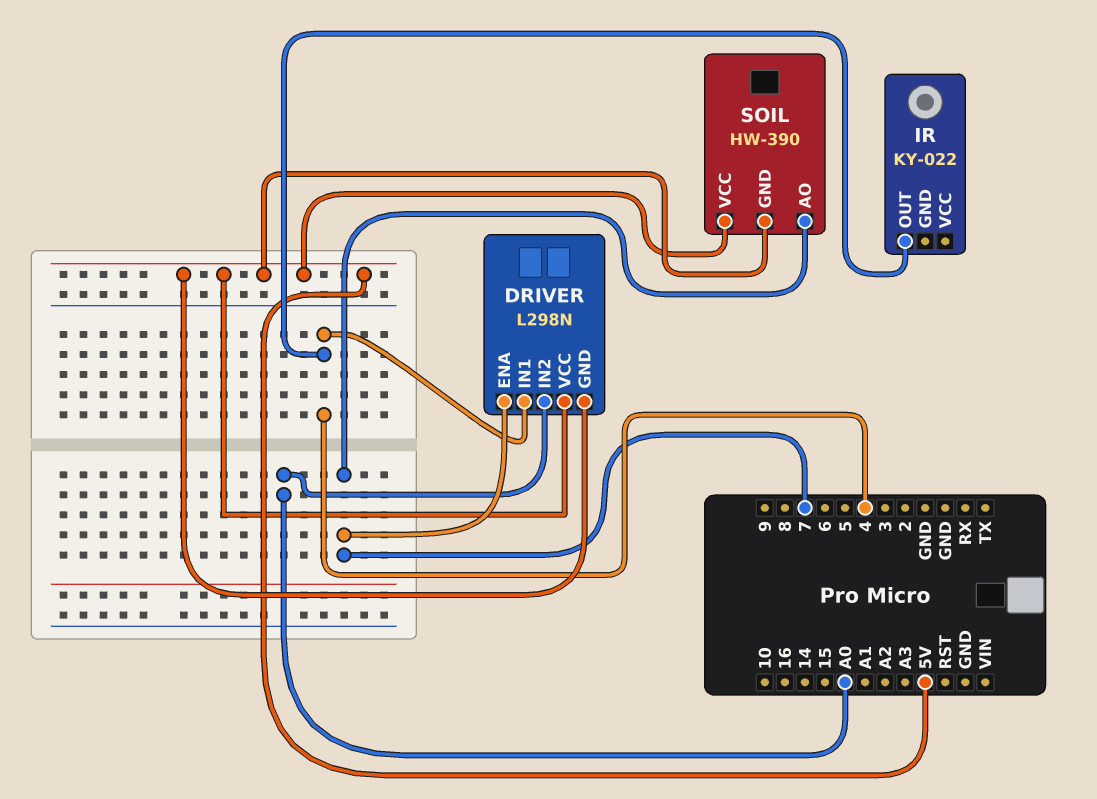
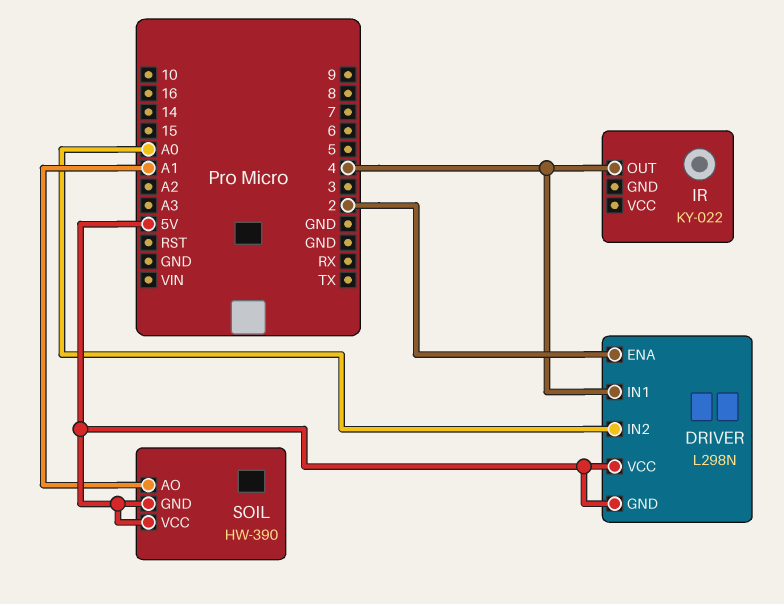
DRIVER pin ENA: 7 -> 2
SOIL pin AO: 7 -> A1

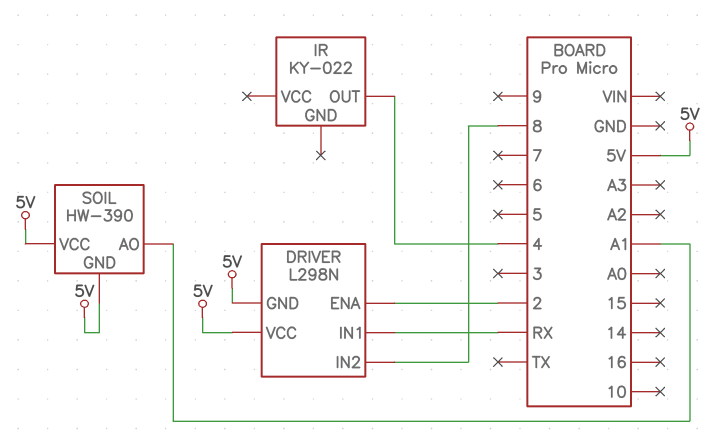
DRIVER pin IN1: 4 -> RX
DRIVER pin IN2: A0 -> 8

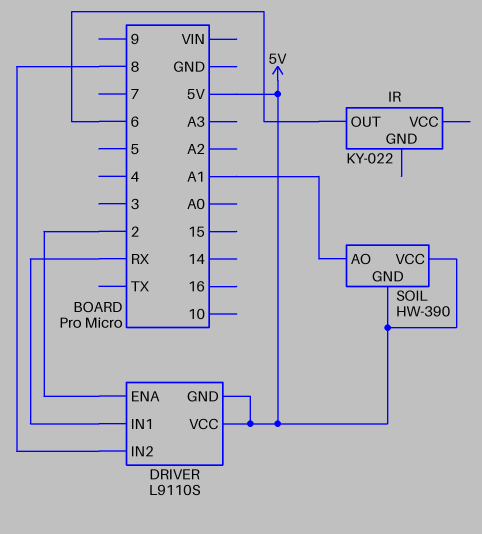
DRIVER: L298N -> L9110S
IR pin OUT: 4 -> 6

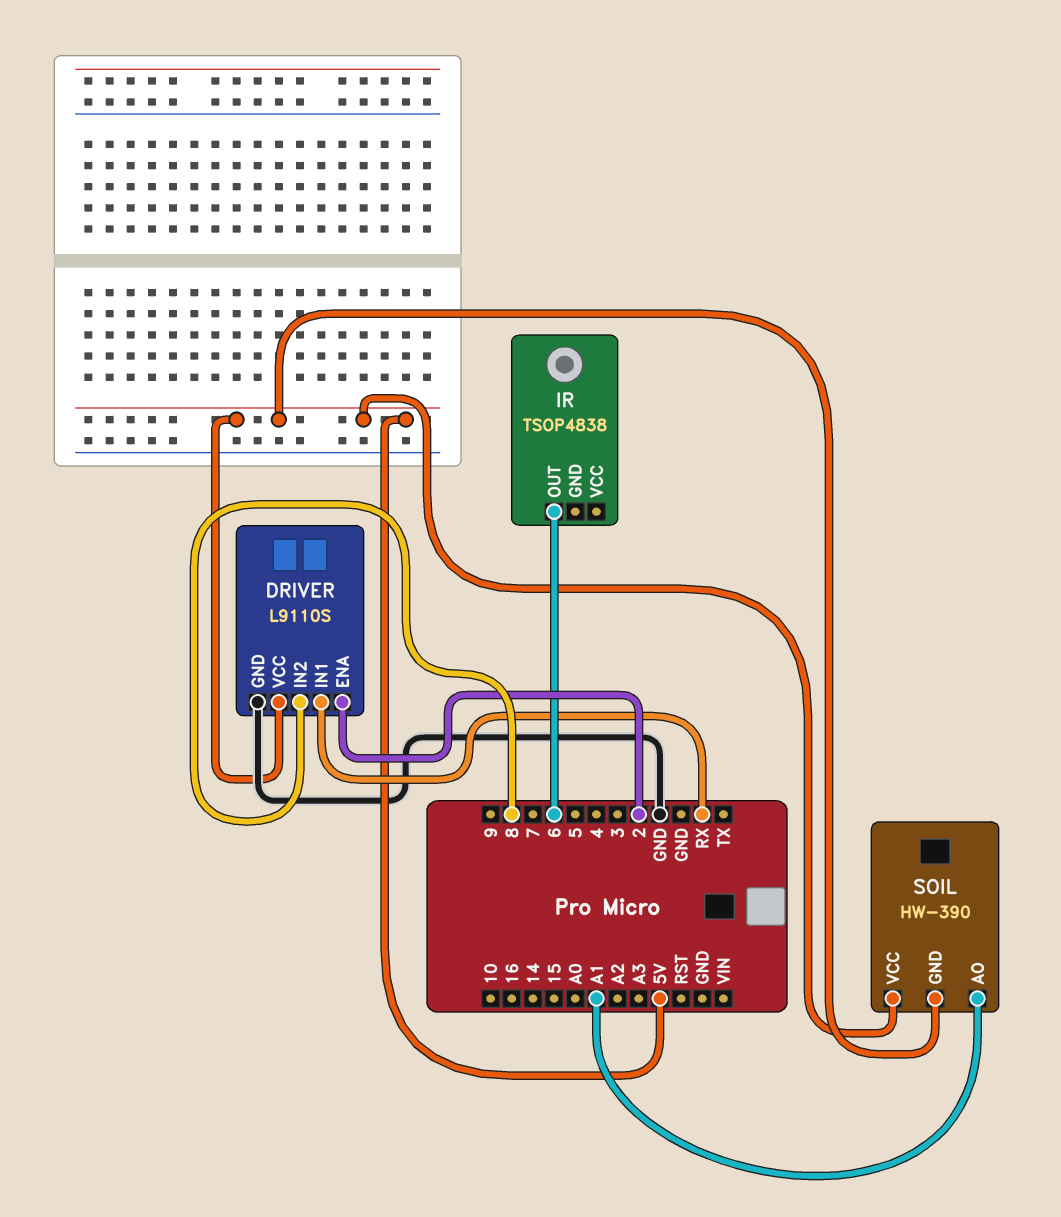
DRIVER pin GND: 5V -> GND
IR: KY-022 -> TSOP4838

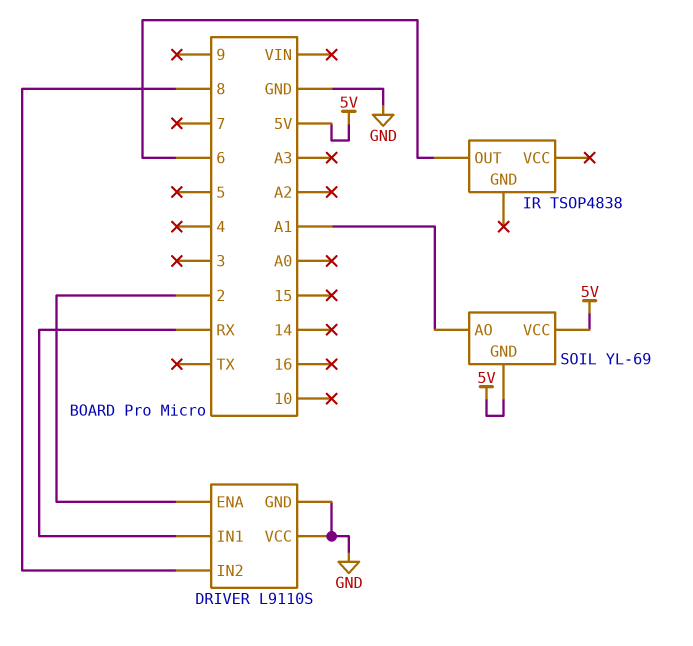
DRIVER pin VCC: 5V -> GND
SOIL: HW-390 -> YL-69

